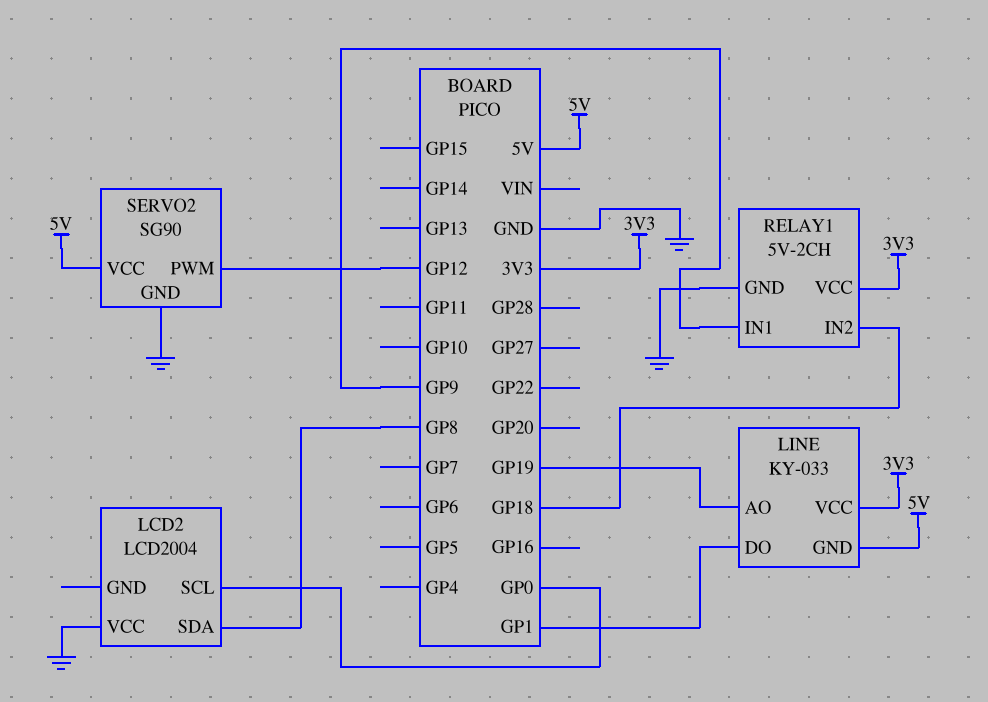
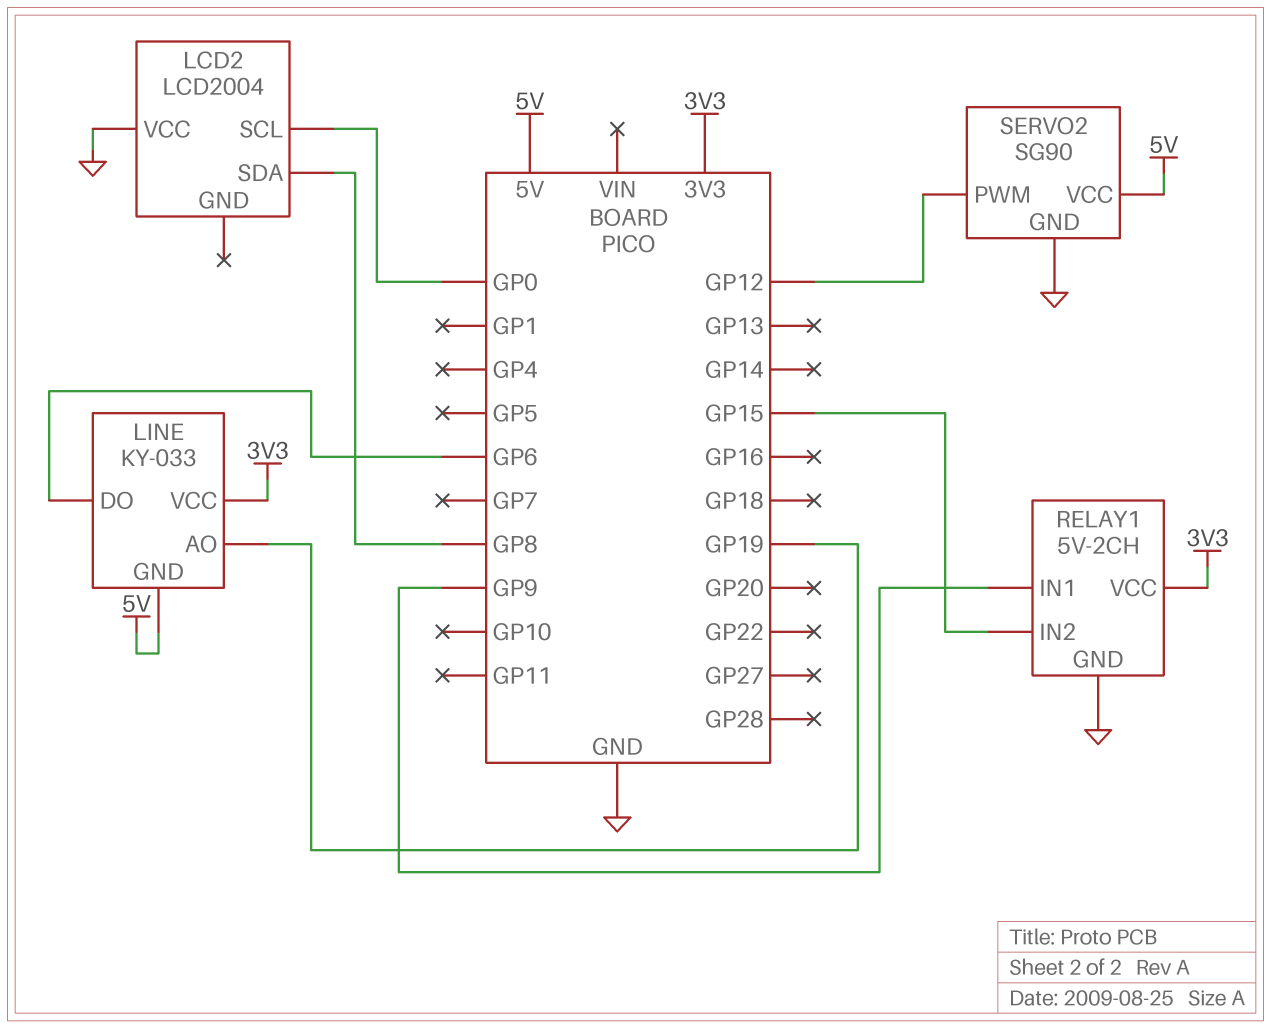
LINE pin DO: GP1 -> GP6
RELAY1 pin IN2: GP18 -> GP15

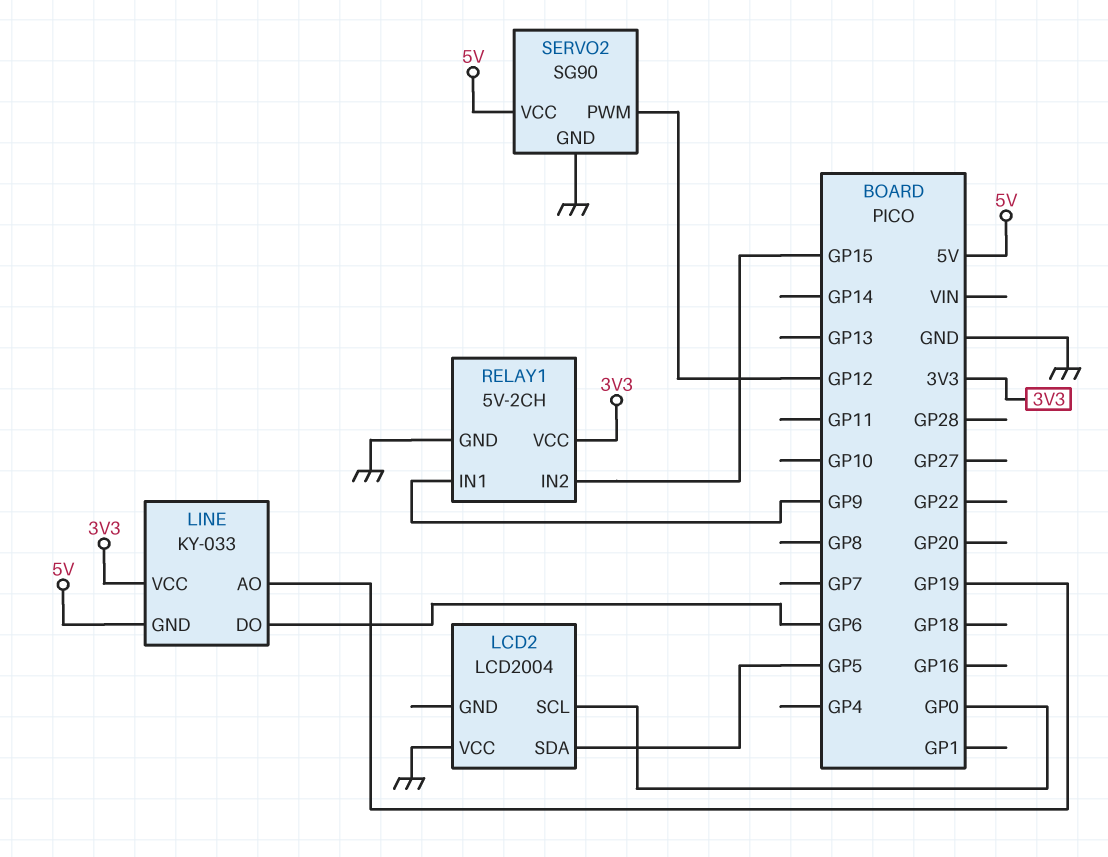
LCD2 pin SDA: GP8 -> GP5

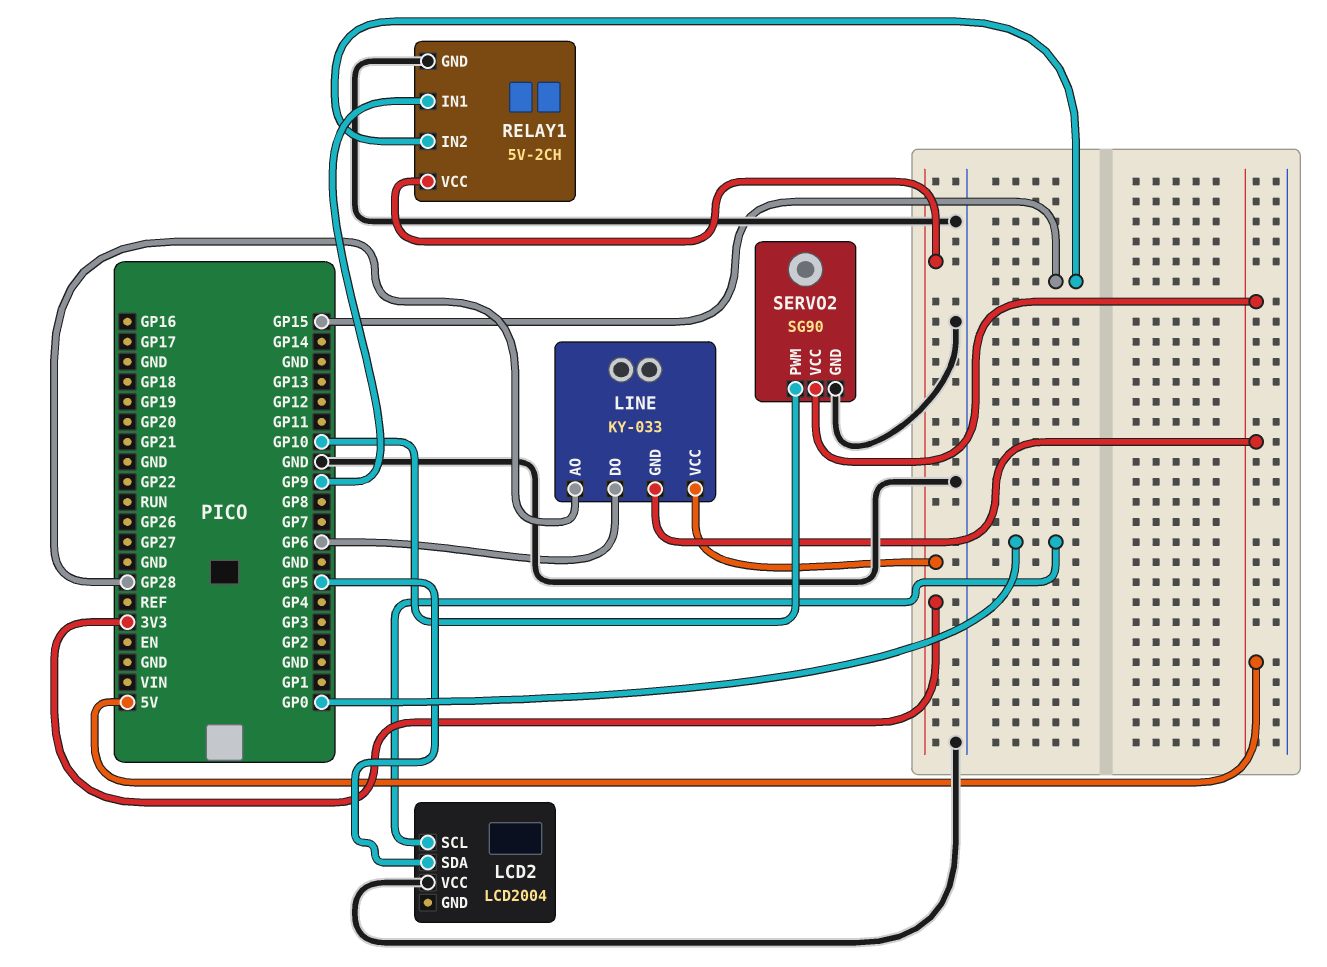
LINE pin AO: GP19 -> GP28
SERVO2 pin PWM: GP12 -> GP10

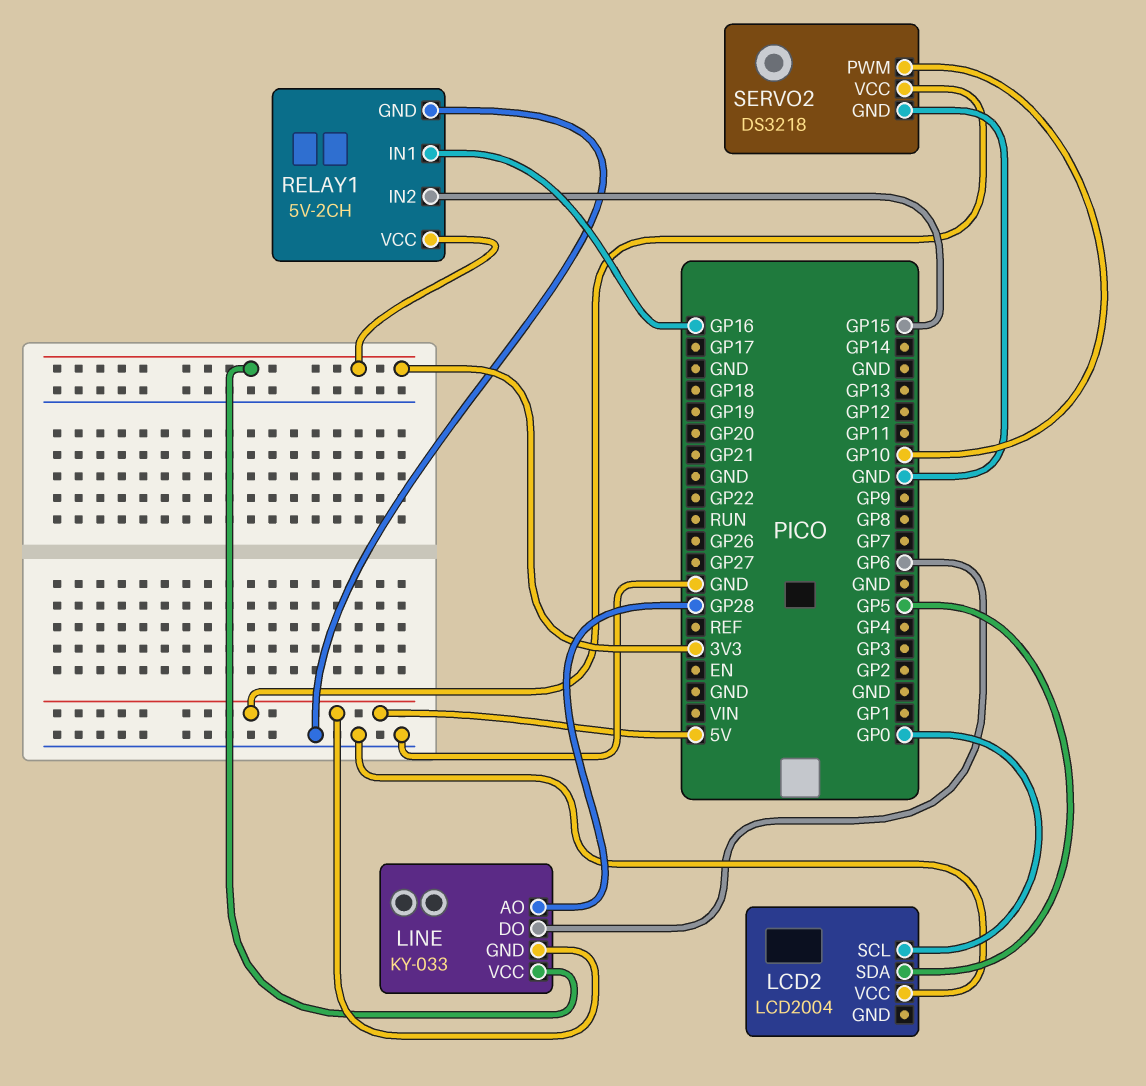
RELAY1 pin IN1: GP9 -> GP16
SERVO2: SG90 -> DS3218

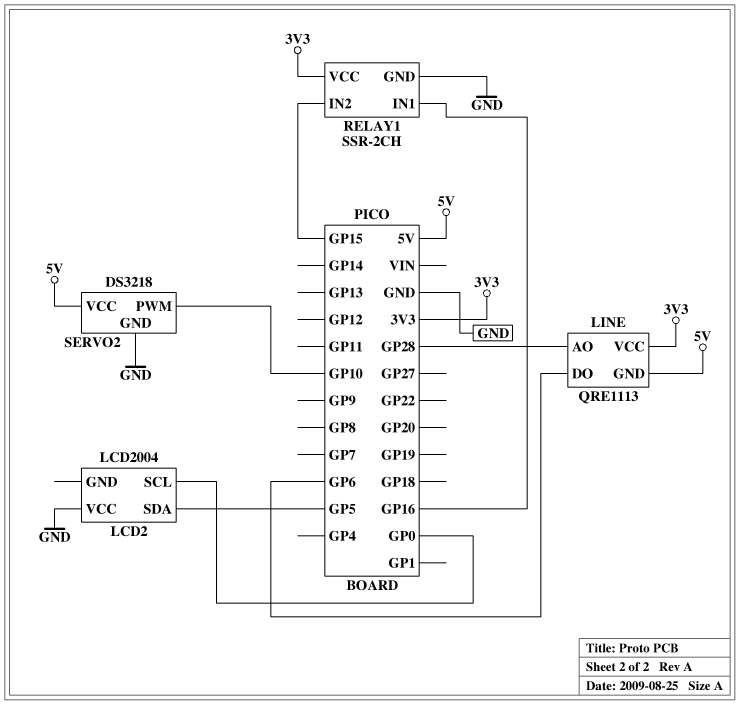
LINE: KY-033 -> QRE1113
RELAY1: 5V-2CH -> SSR-2CH

